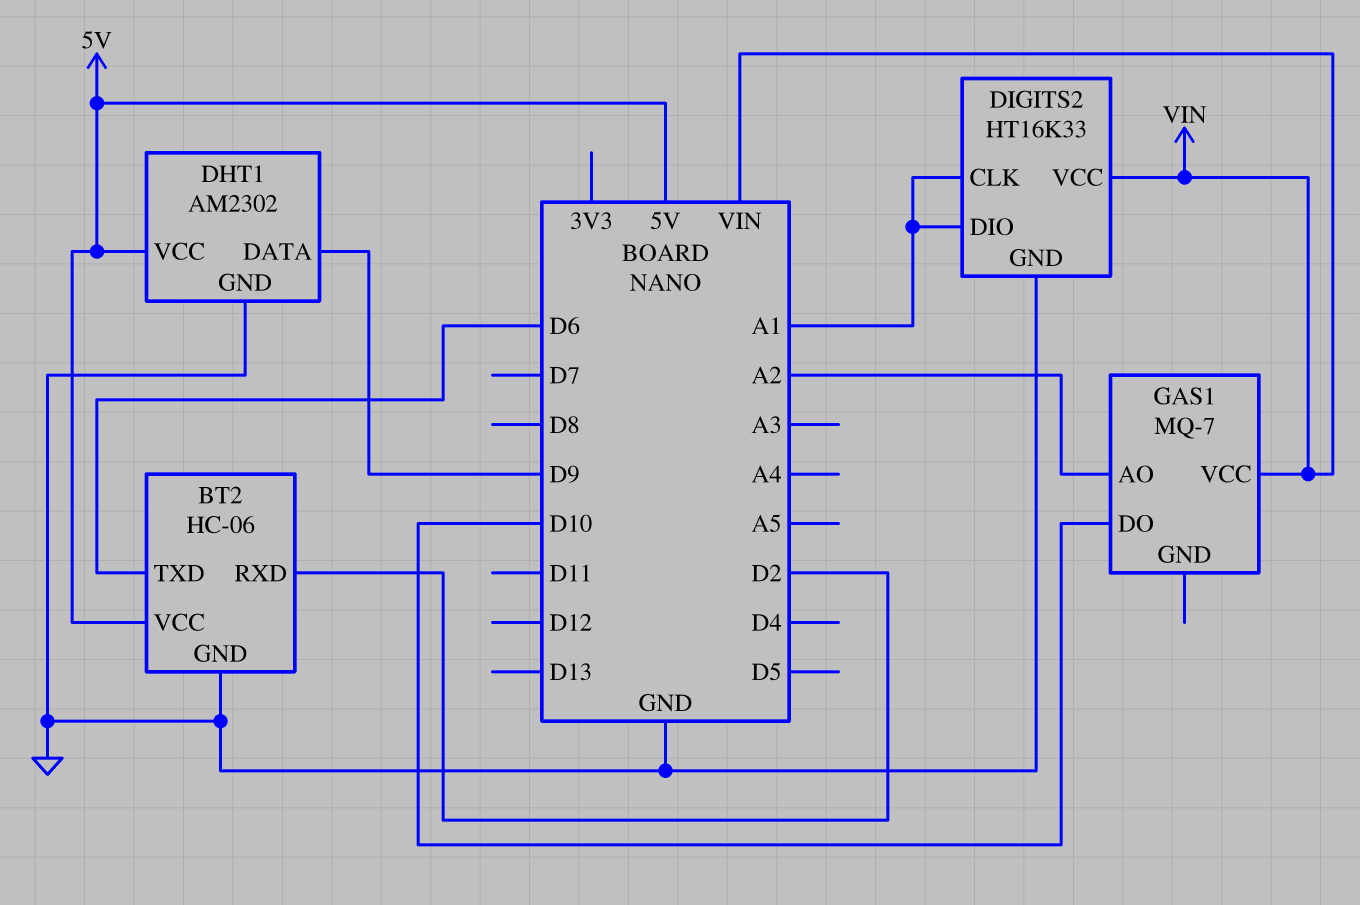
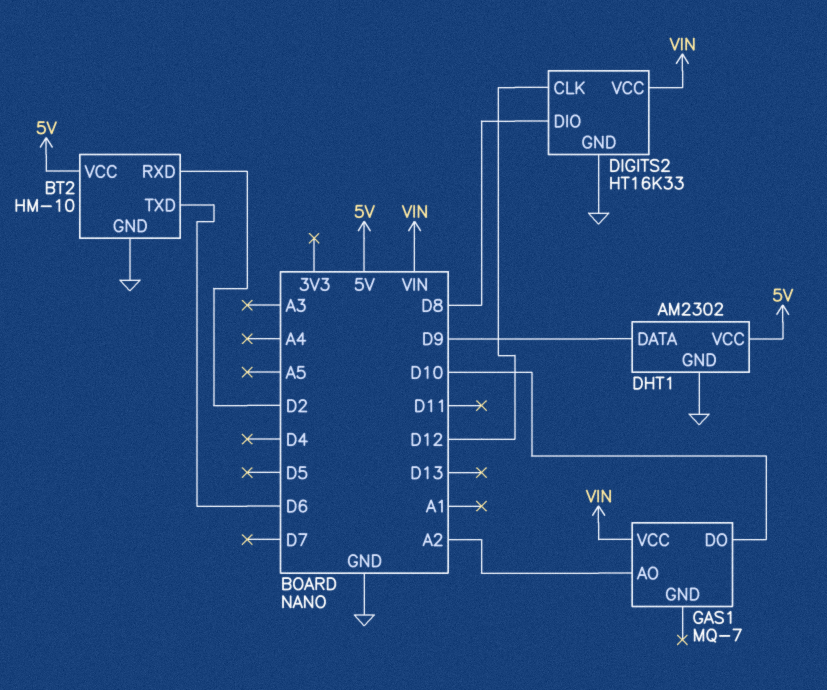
BT2: HC-06 -> HM-10
DIGITS2 pin CLK: A1 -> D12
DIGITS2 pin DIO: A1 -> D8

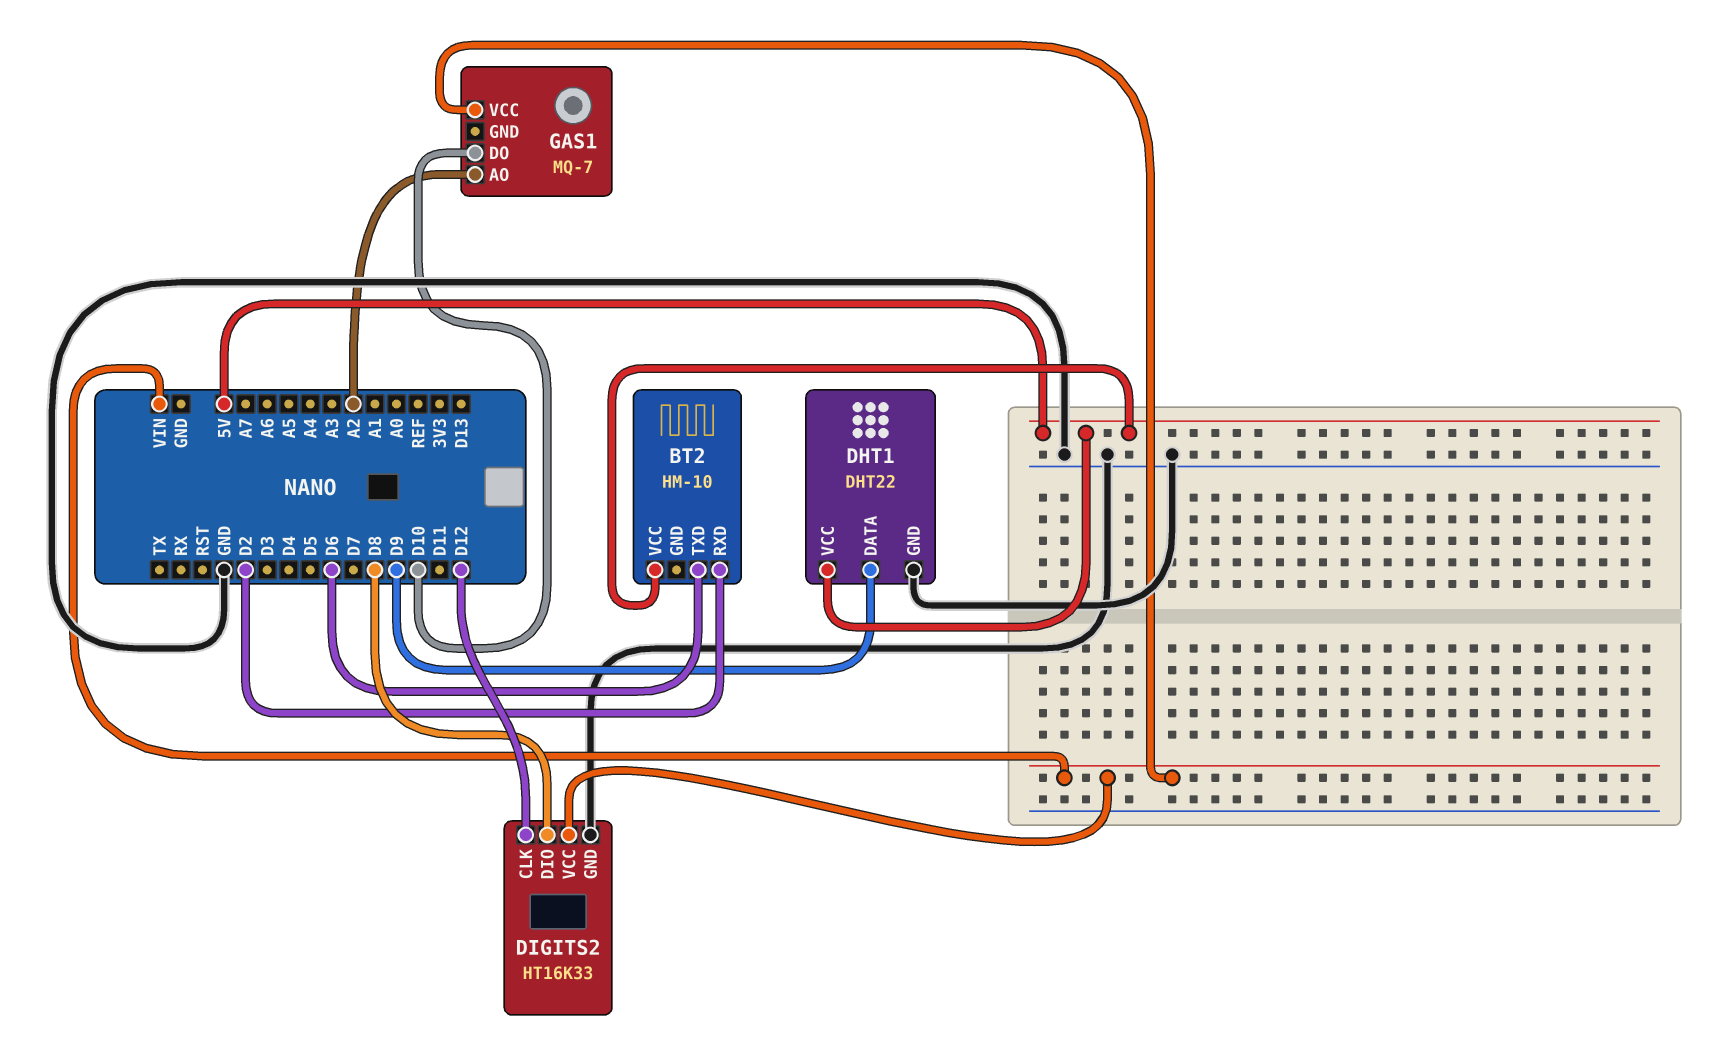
BT2 pin GND: GND -> none
DHT1: AM2302 -> DHT22

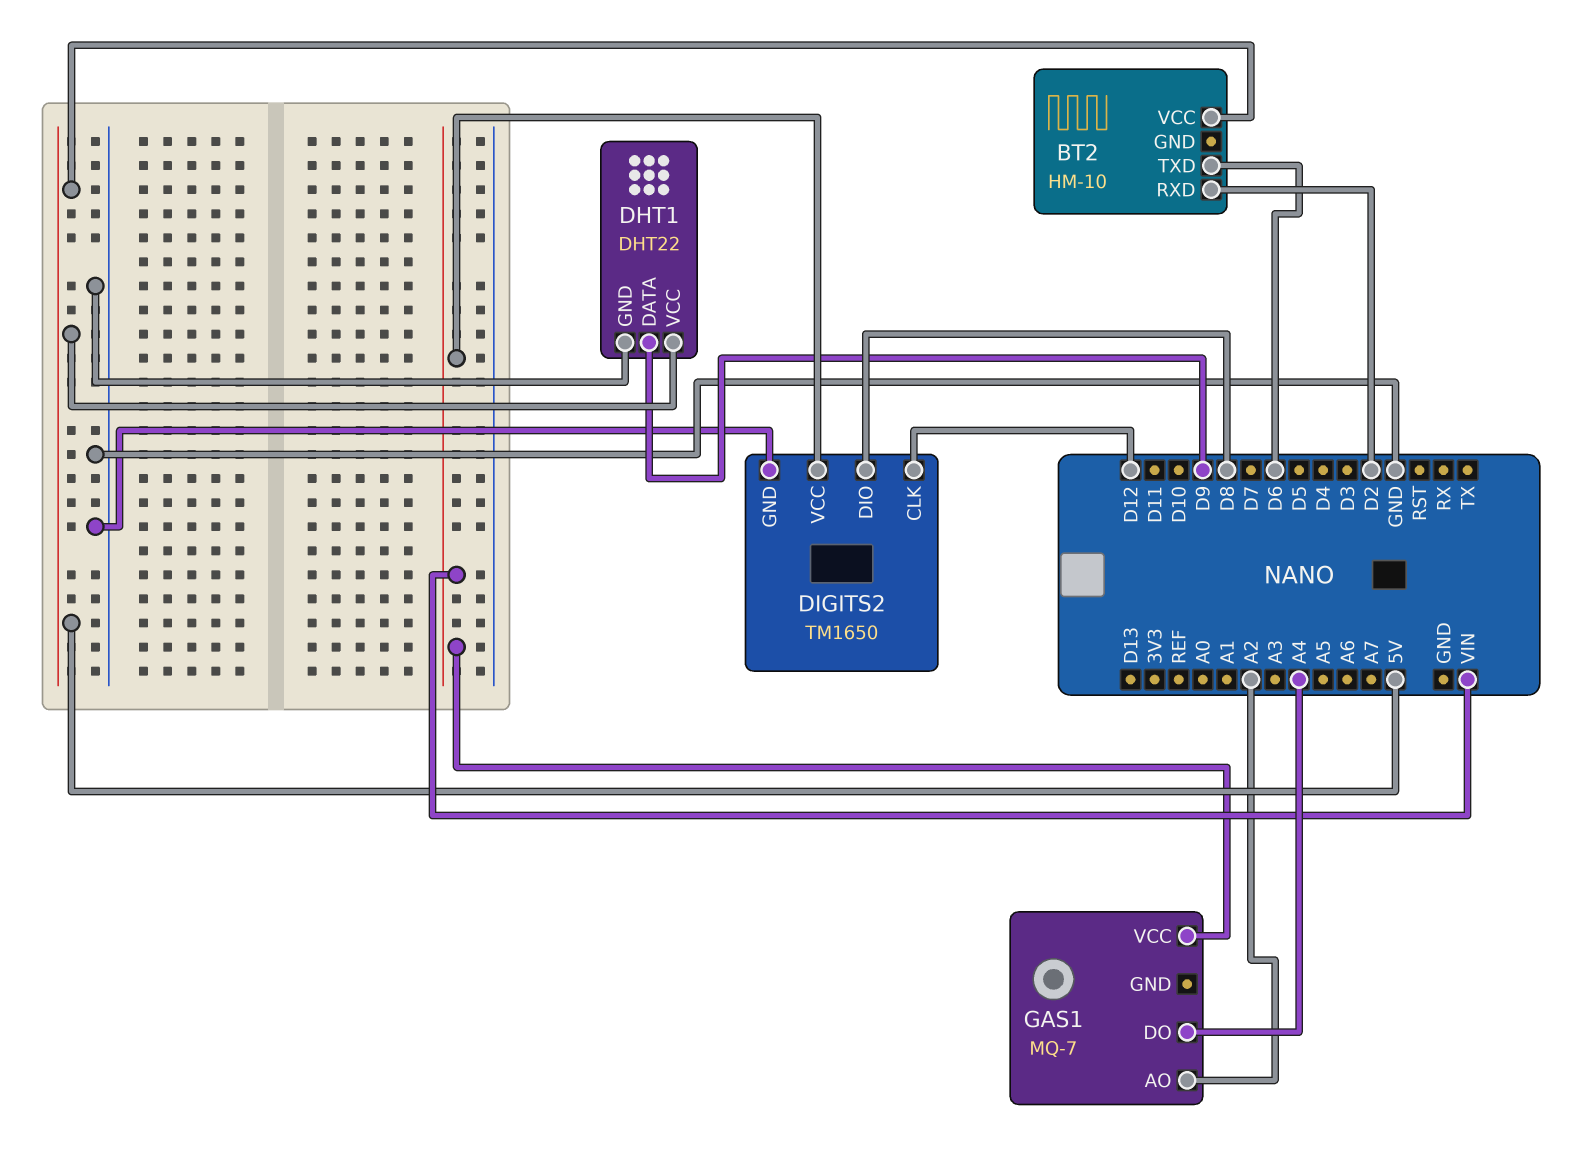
DIGITS2: HT16K33 -> TM1650
GAS1 pin DO: D10 -> A4

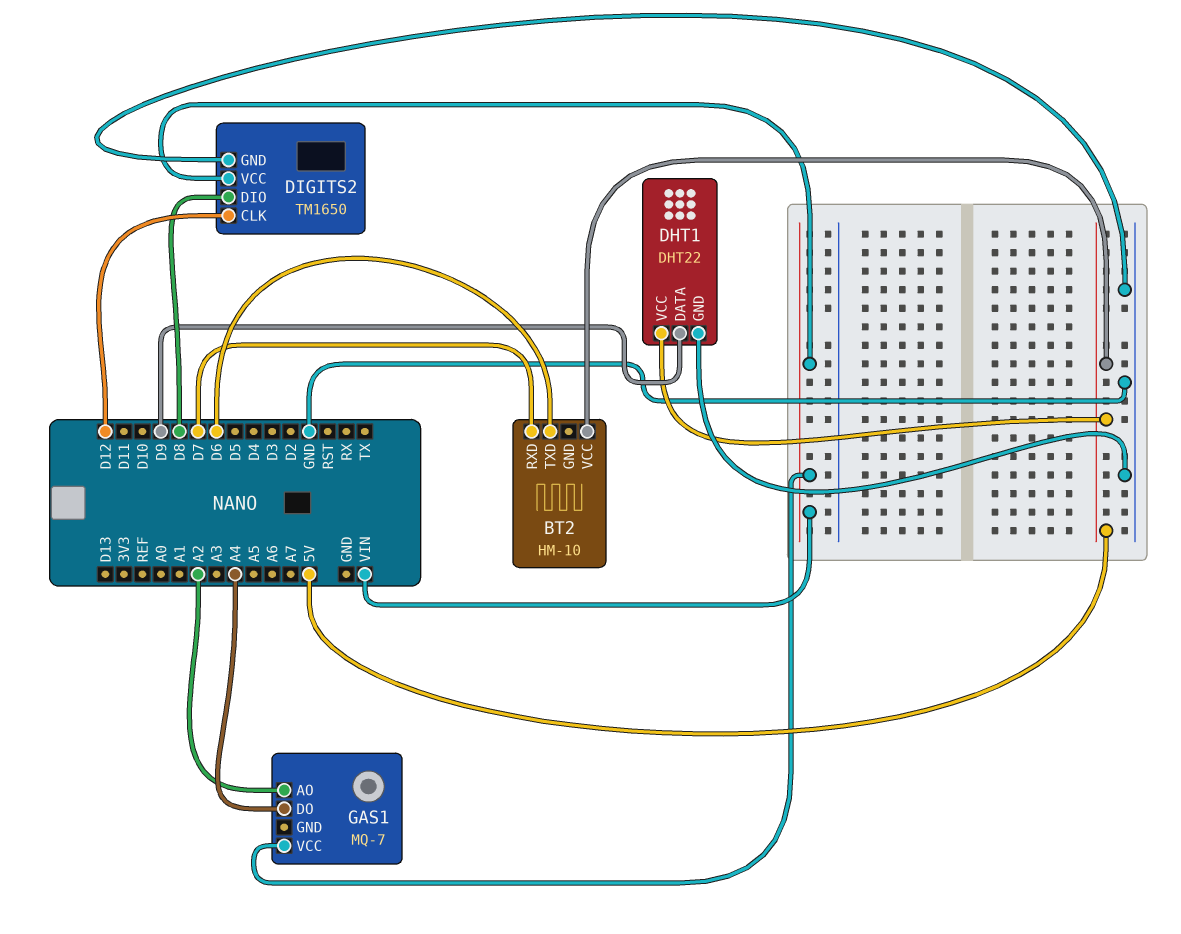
BT2 pin RXD: D2 -> D7

